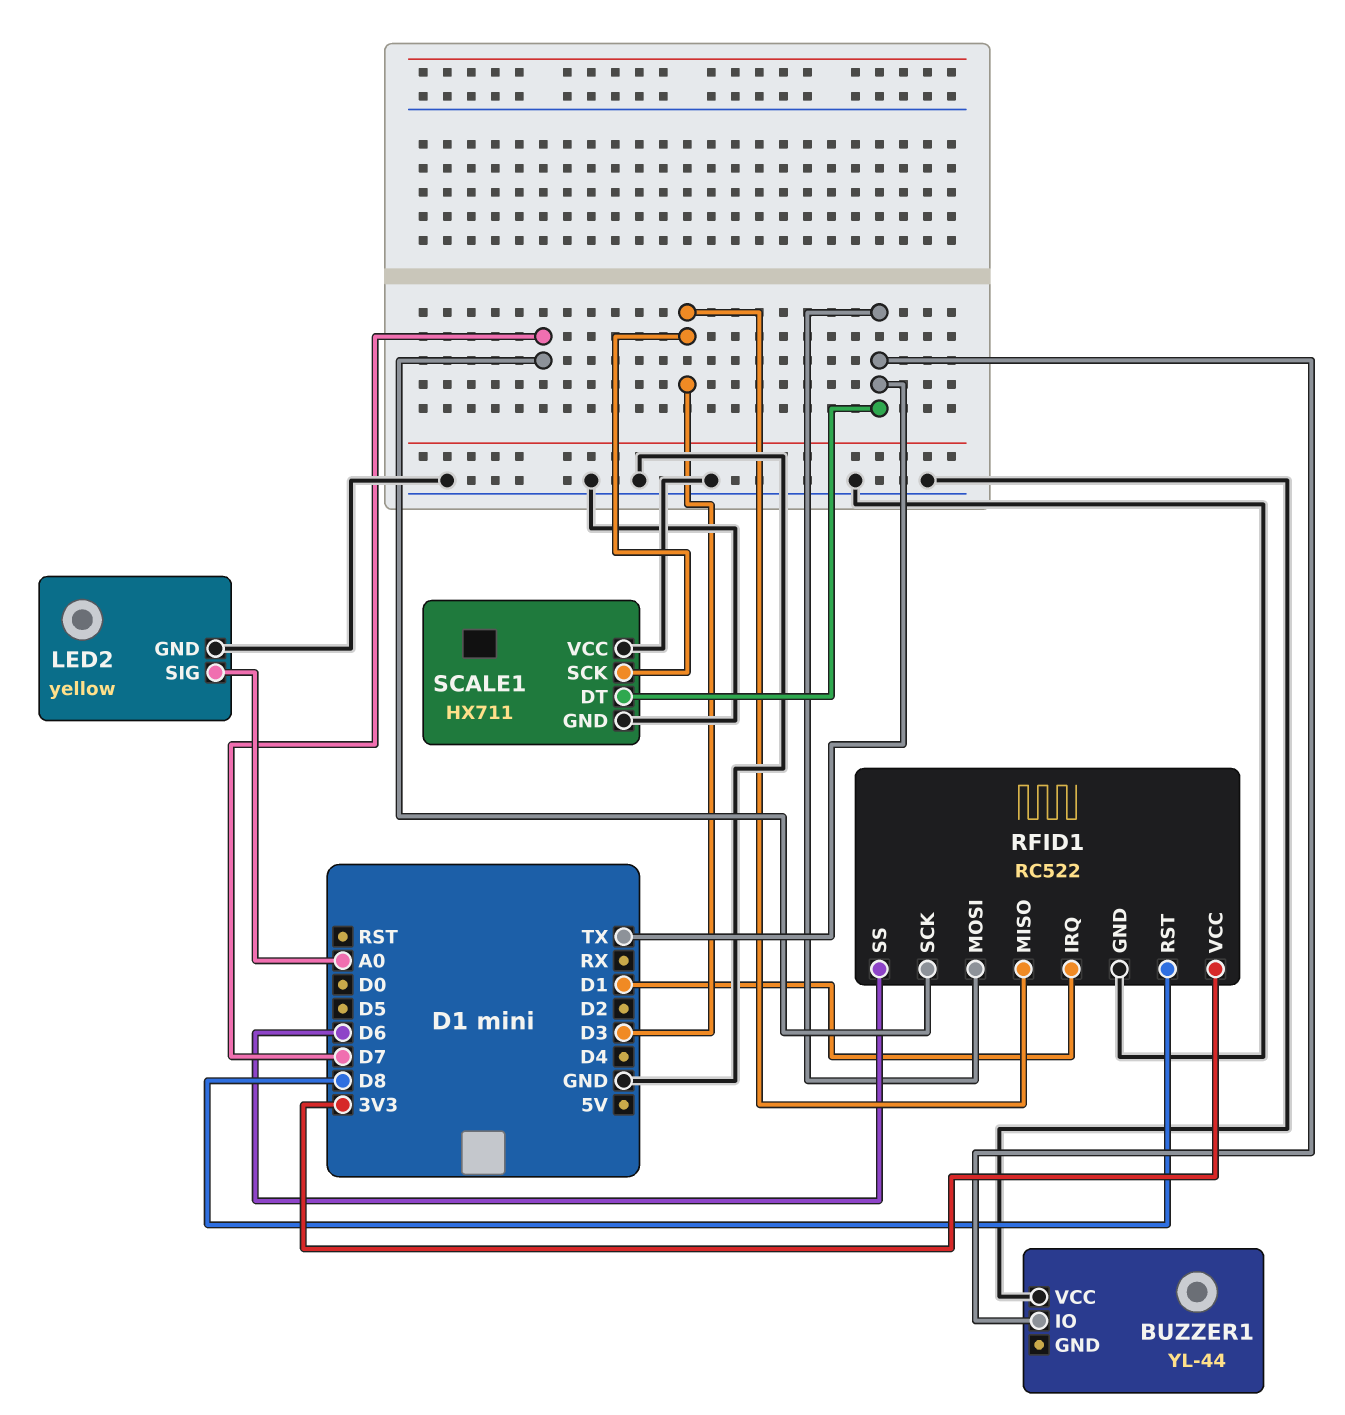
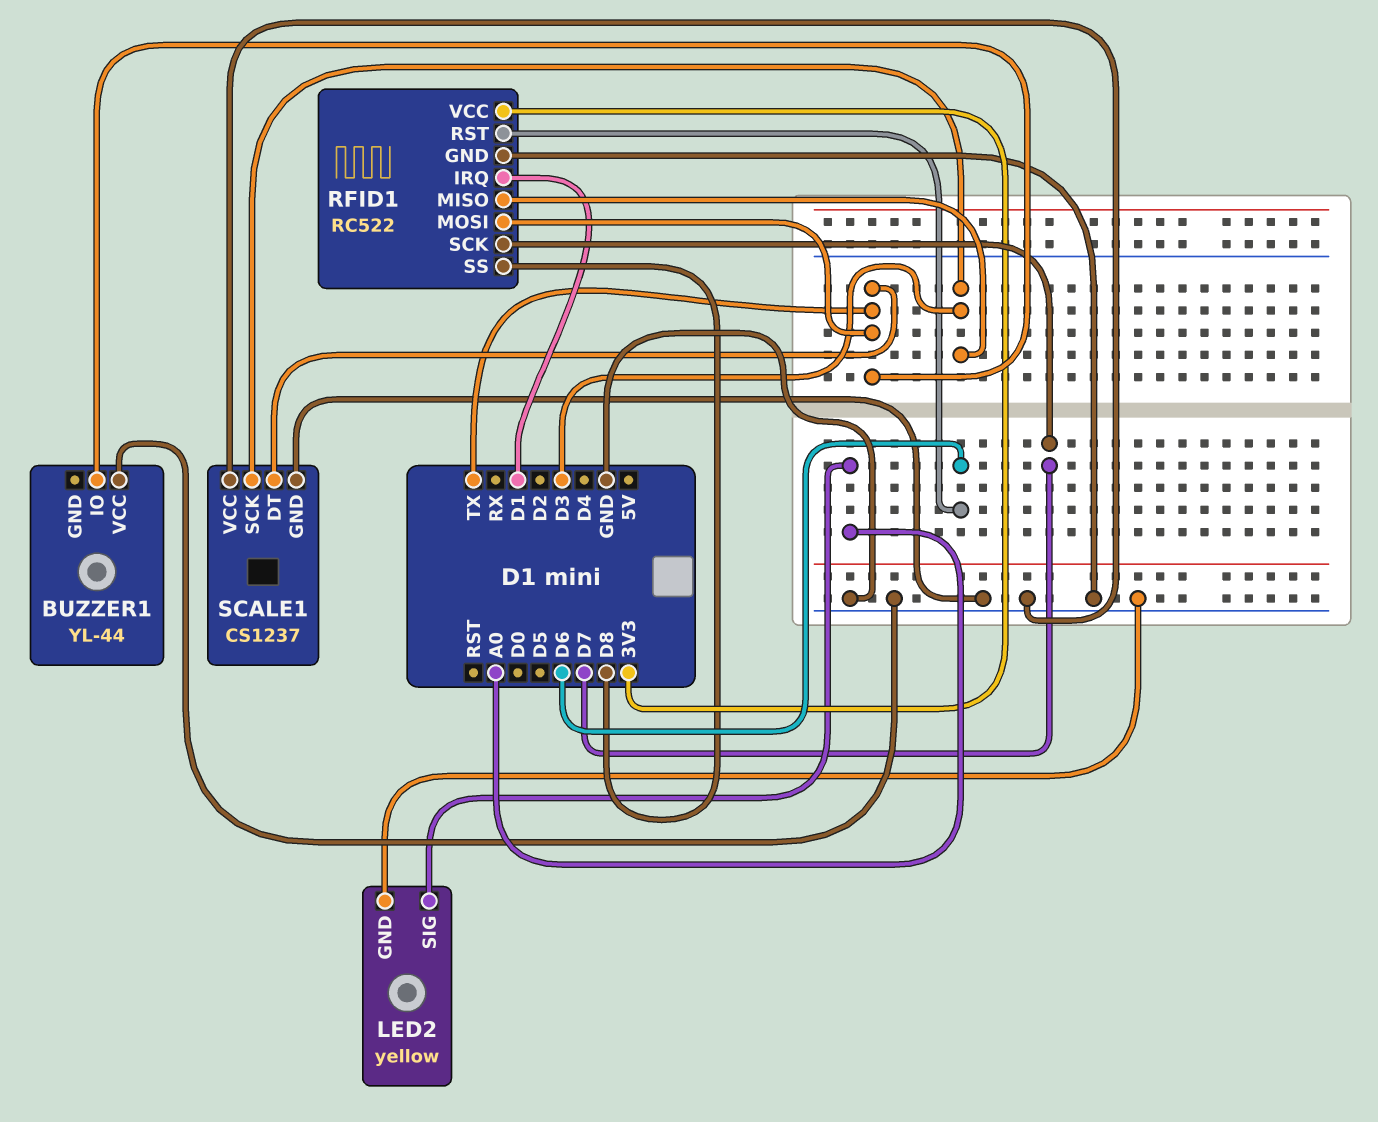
RFID1 pin RST: D8 -> D6
RFID1 pin SS: D6 -> D8
SCALE1: HX711 -> CS1237

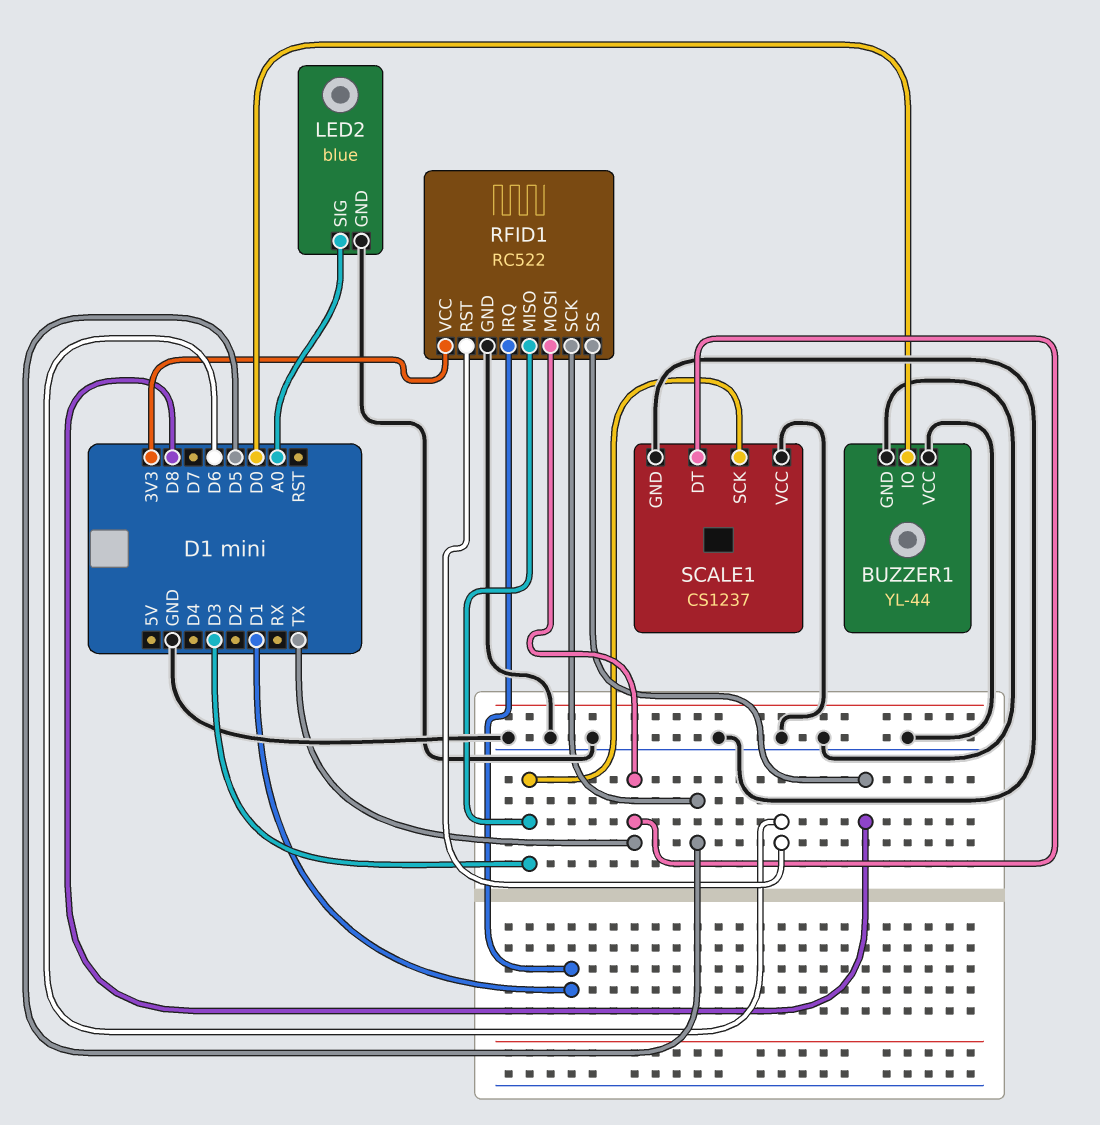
BUZZER1 pin GND: none -> GND
BUZZER1 pin IO: TX -> D0
LED2: yellow -> blue
RFID1 pin SCK: D7 -> D5

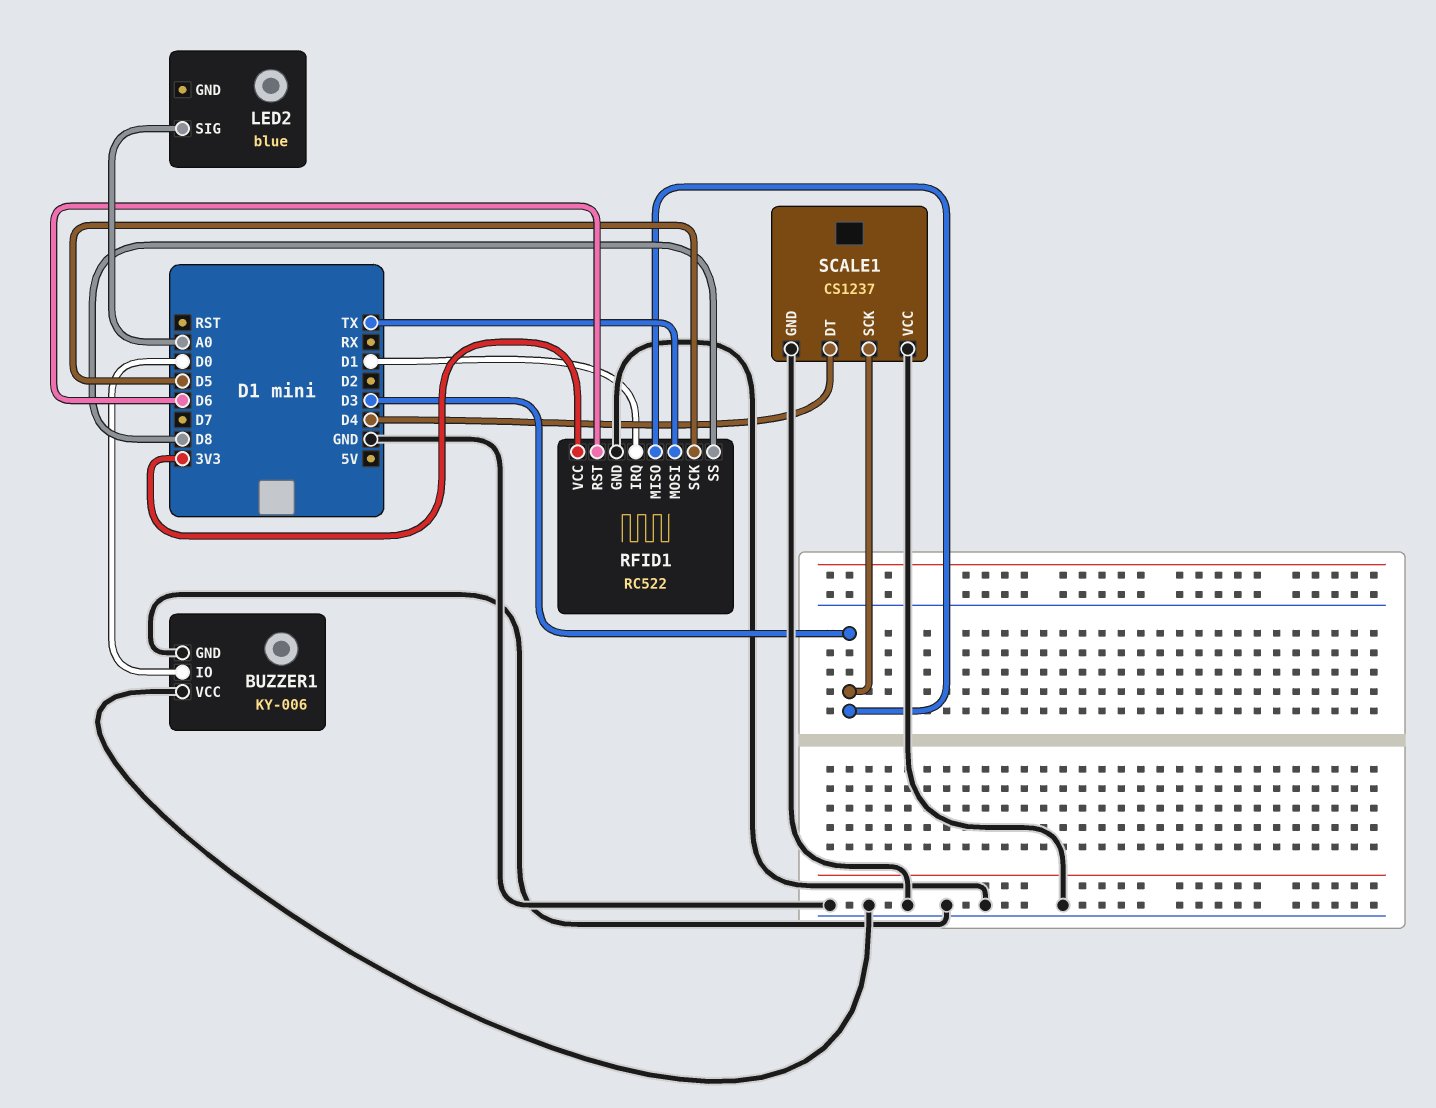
BUZZER1: YL-44 -> KY-006
LED2 pin GND: GND -> none
SCALE1 pin DT: TX -> D4

